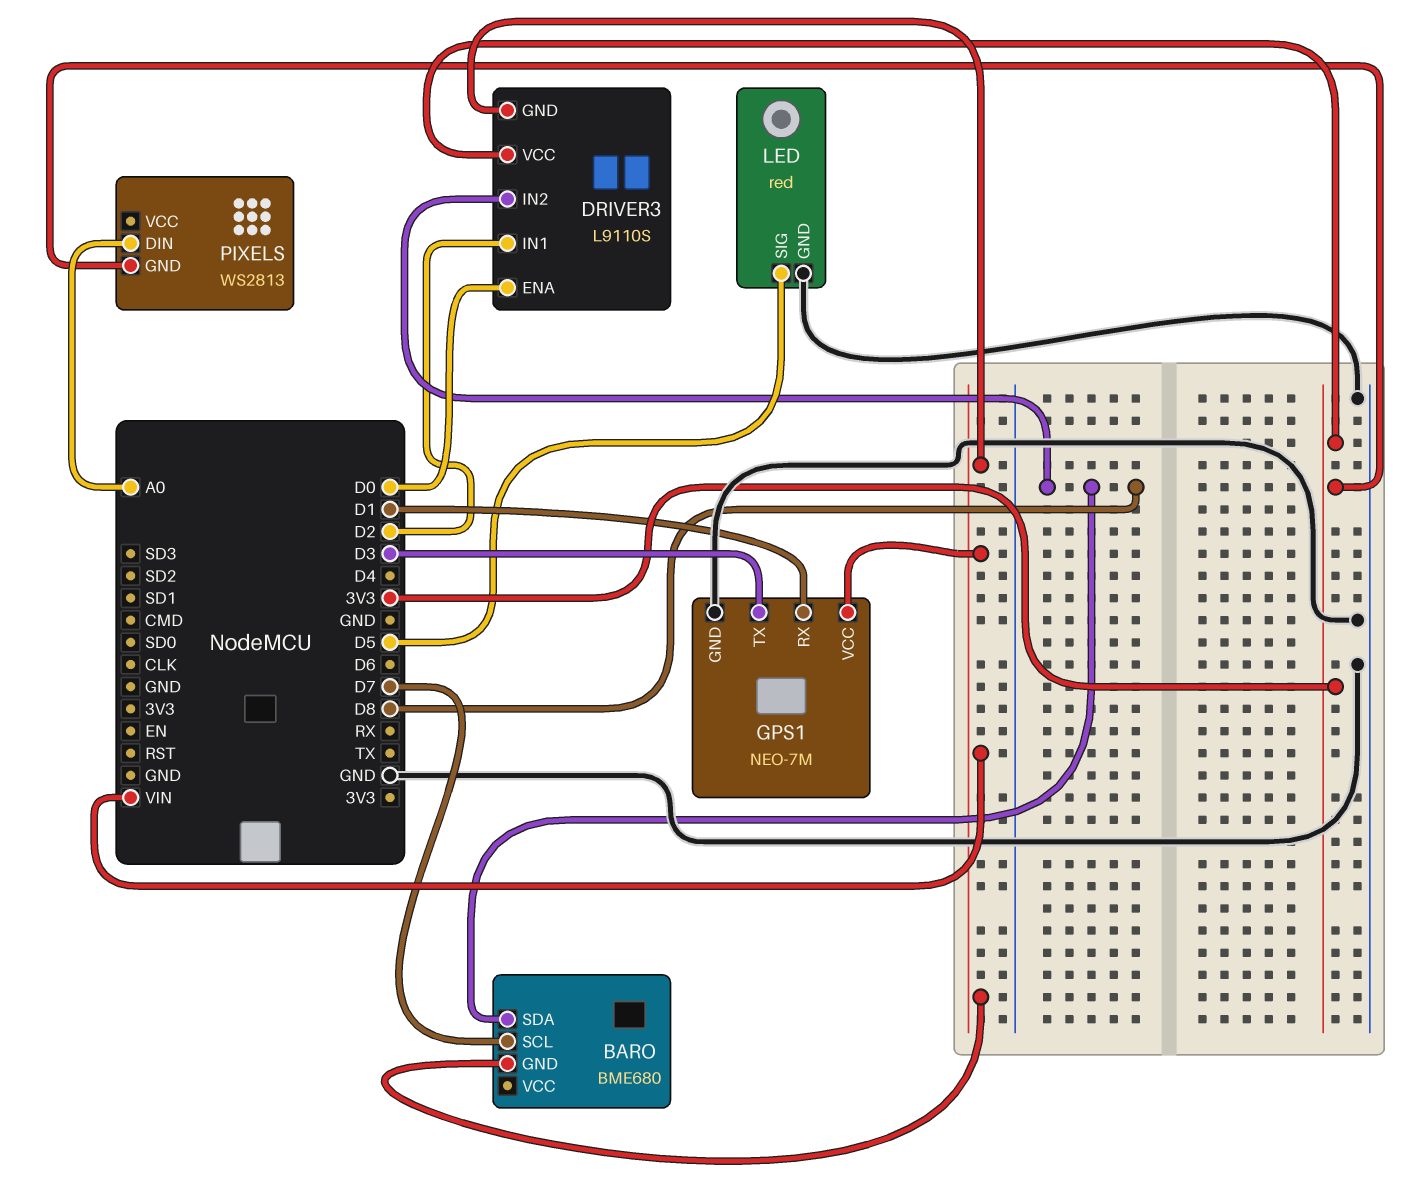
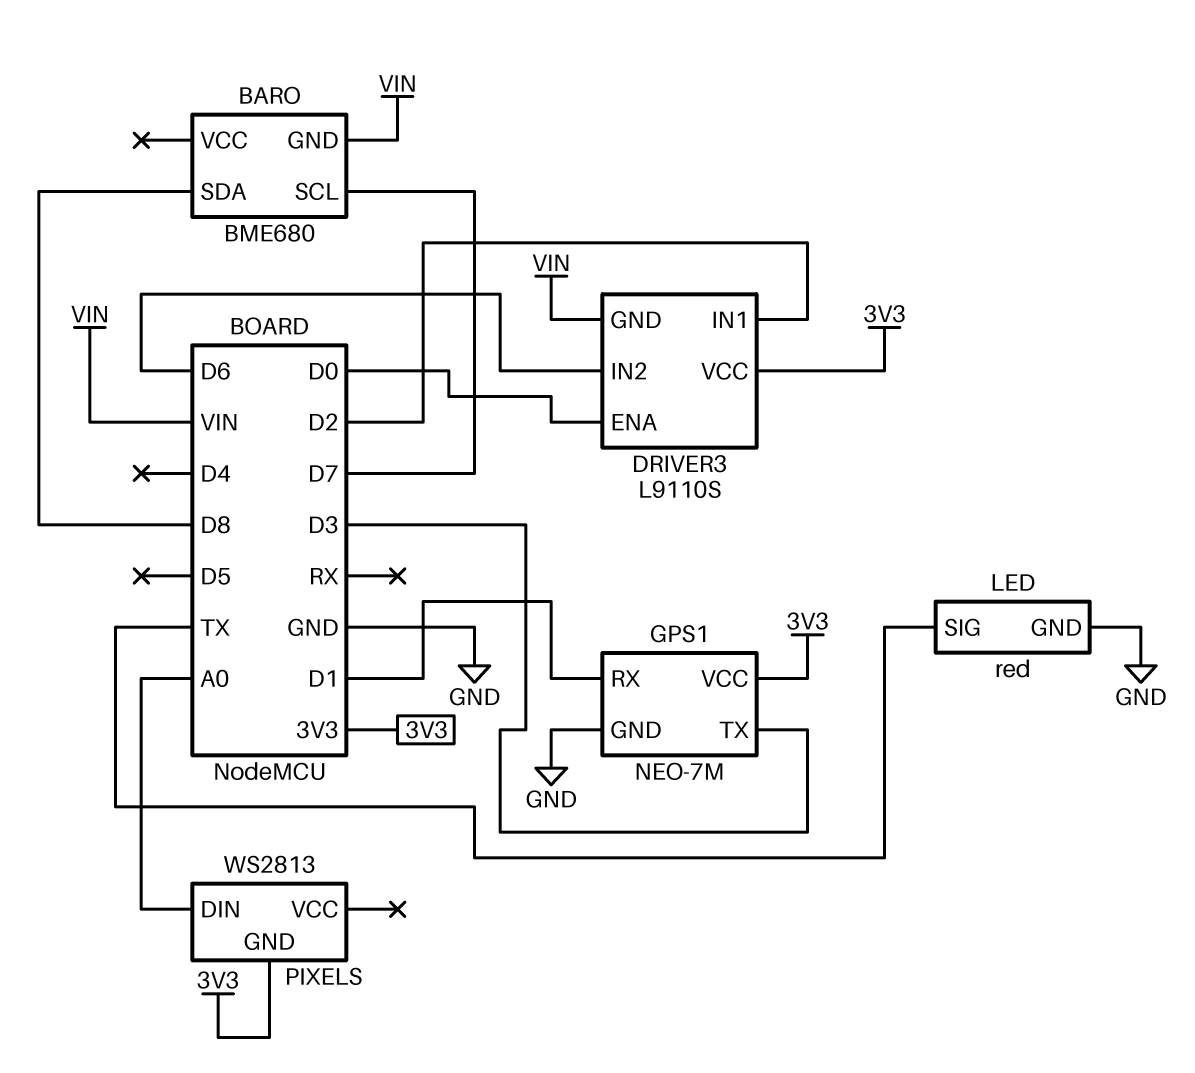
DRIVER3 pin IN2: D8 -> D6
GPS1 pin VCC: VIN -> 3V3
LED pin SIG: D5 -> TX

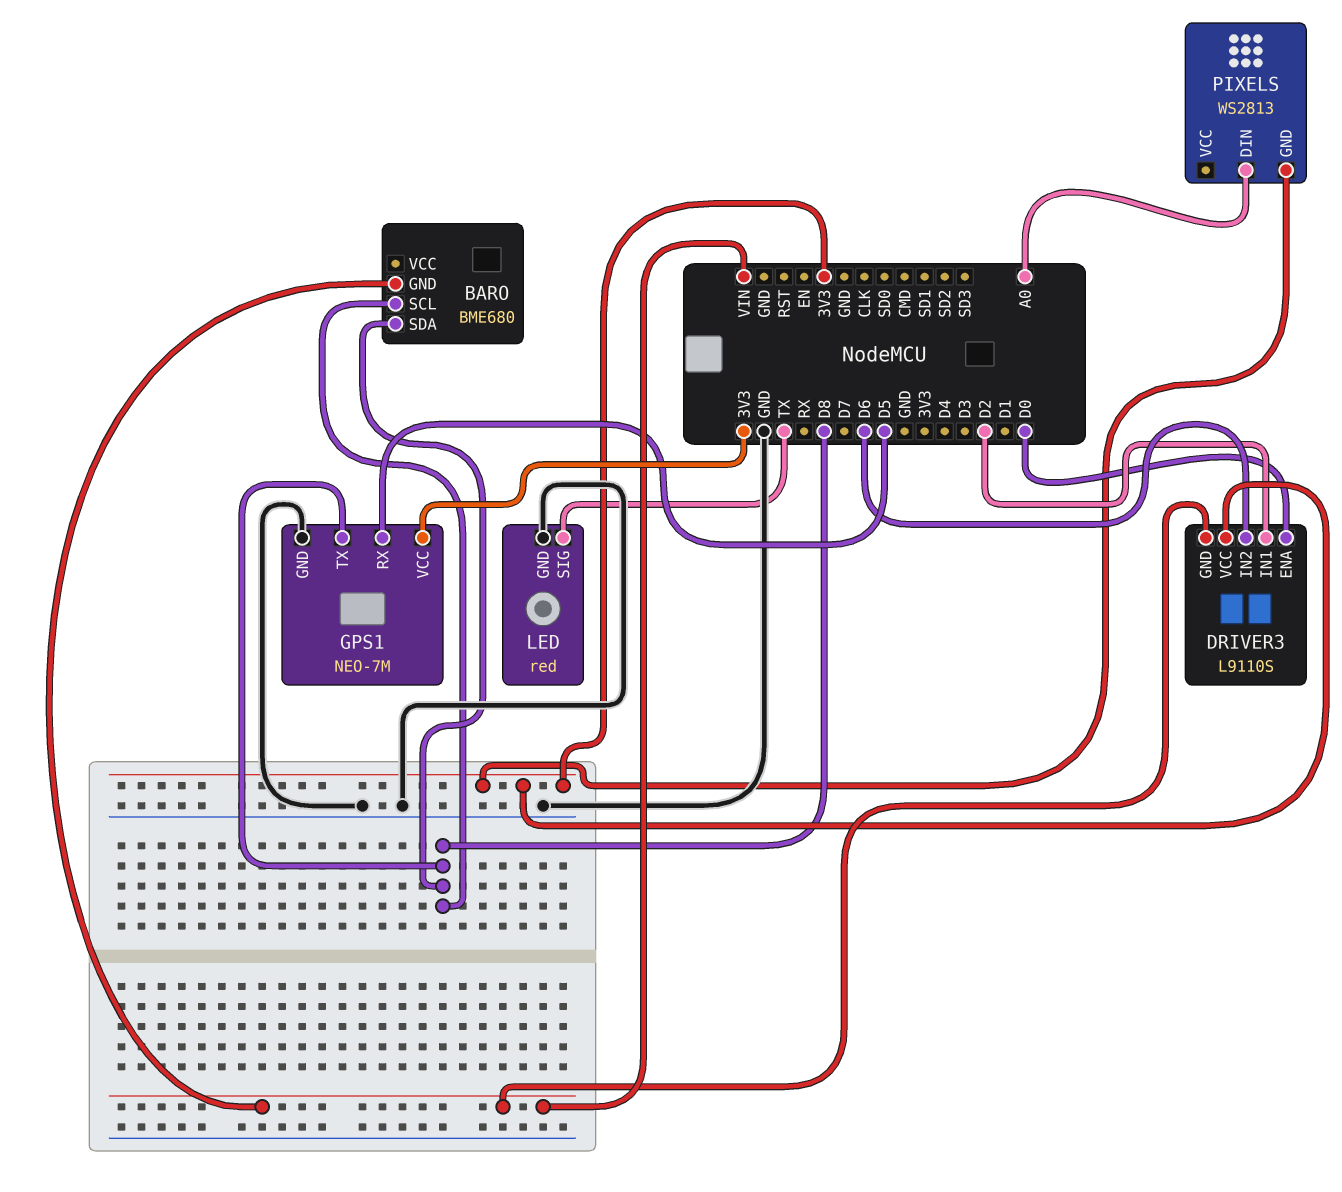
BARO pin SCL: D7 -> D8
GPS1 pin RX: D1 -> D5
GPS1 pin TX: D3 -> D8

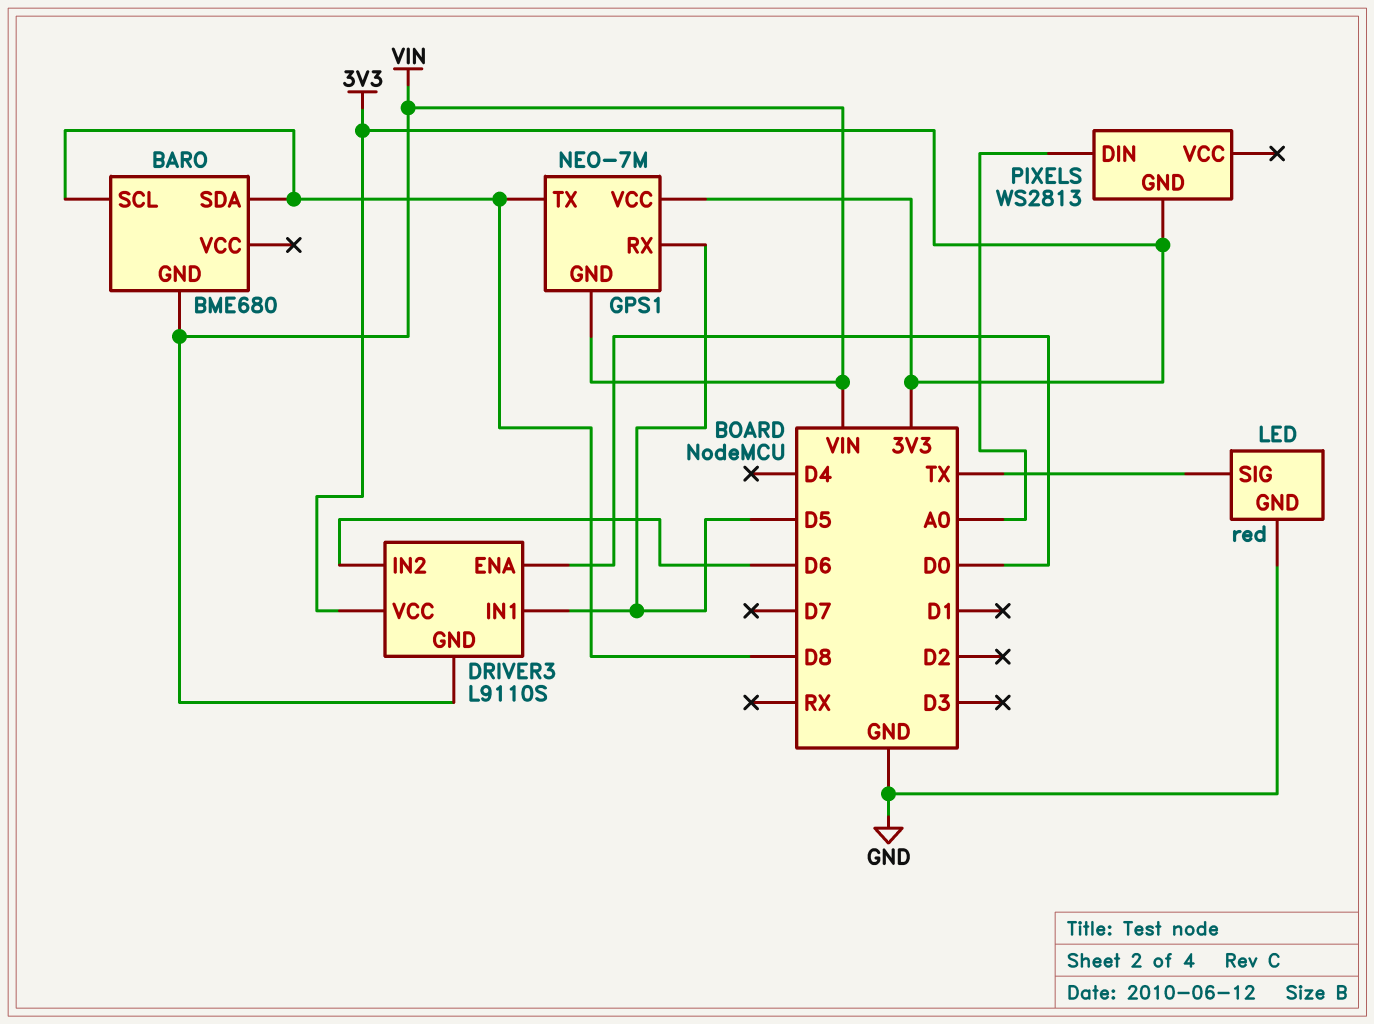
DRIVER3 pin IN1: D2 -> D5
GPS1 pin GND: GND -> VIN

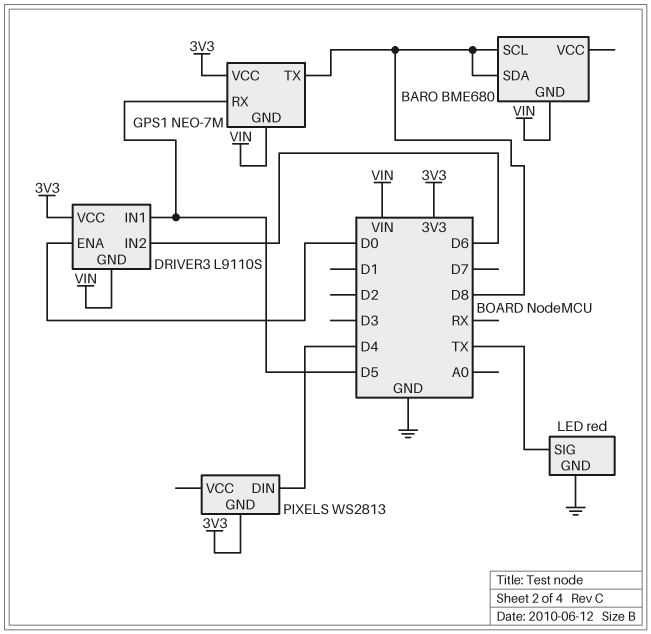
PIXELS pin DIN: A0 -> D4

